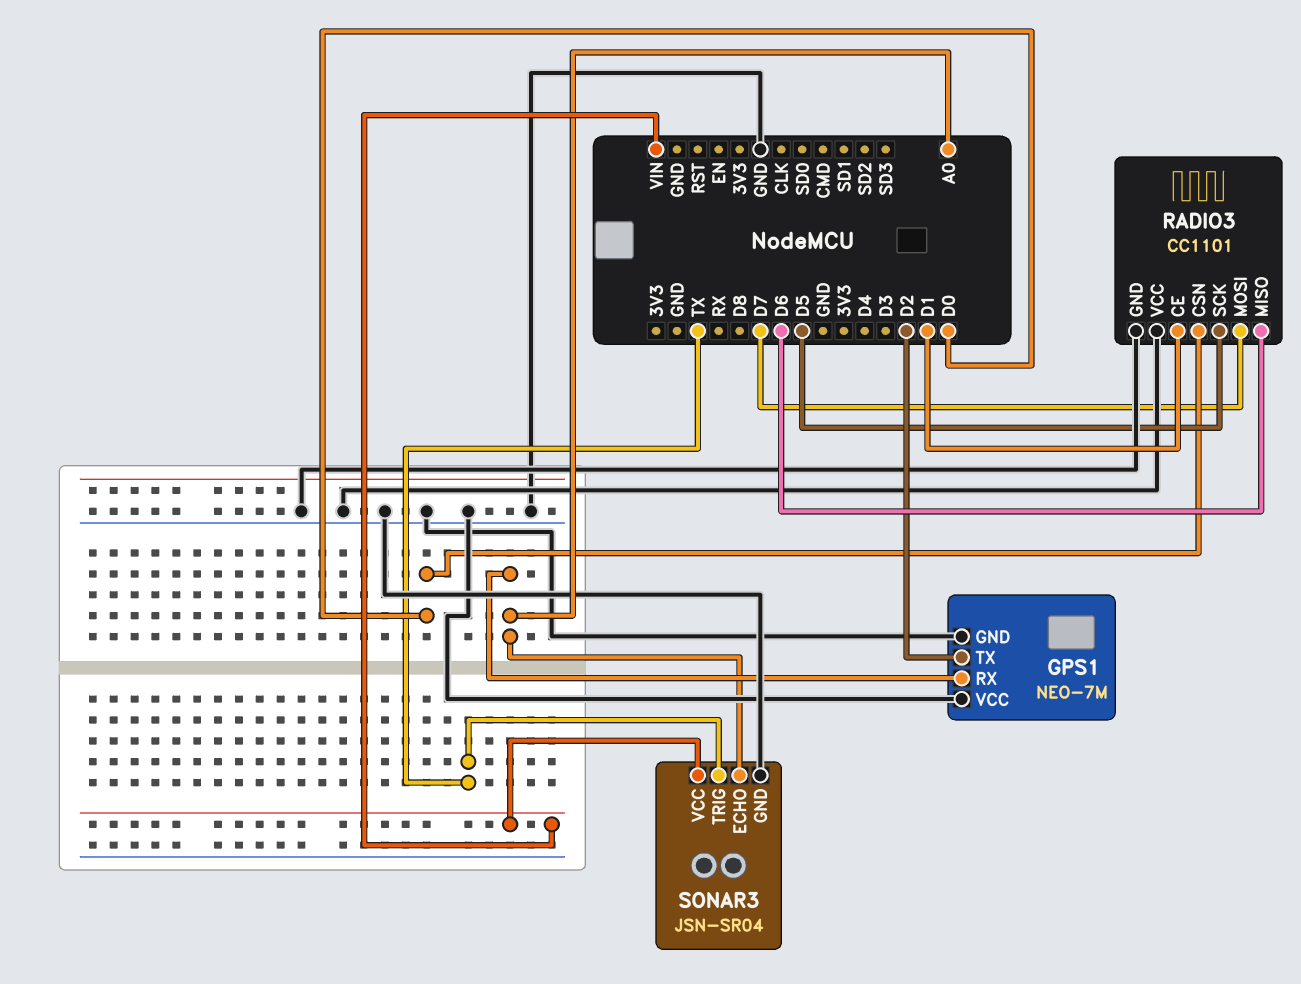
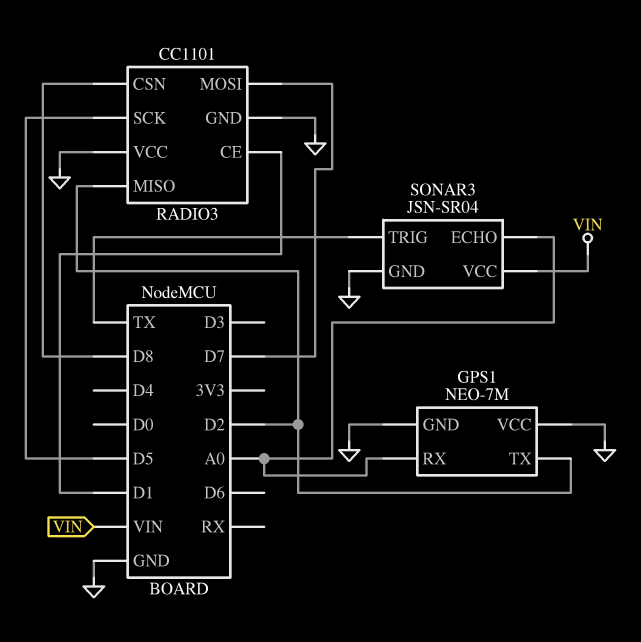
RADIO3 pin CSN: D0 -> D8
RADIO3 pin MISO: D6 -> D2

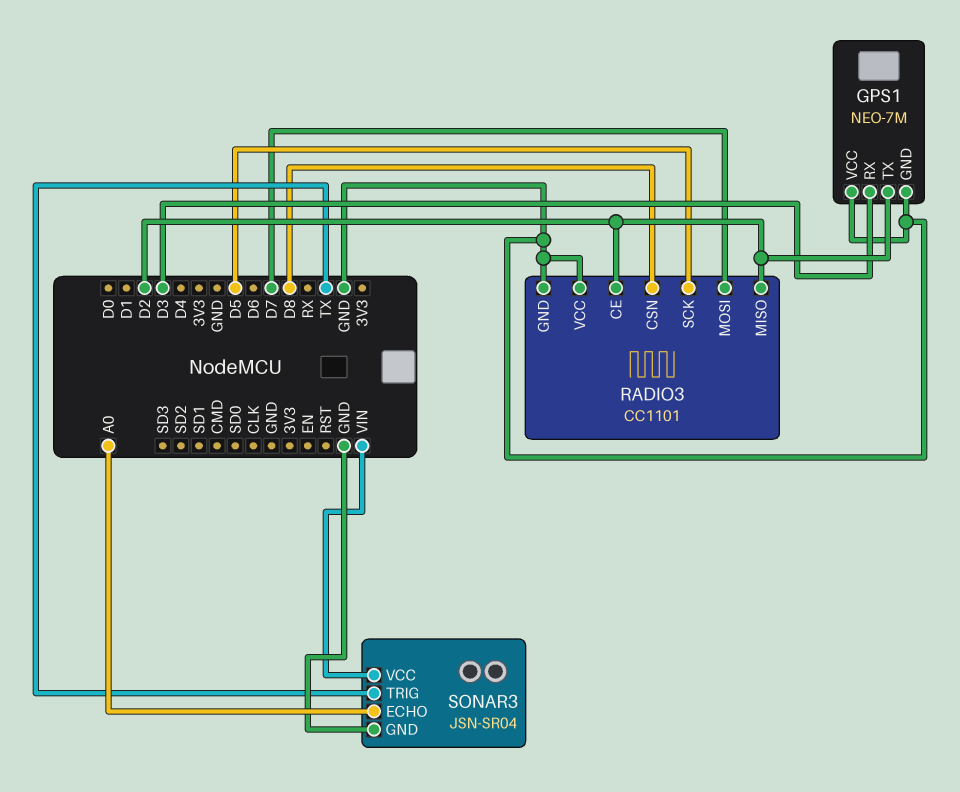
GPS1 pin RX: A0 -> D3
RADIO3 pin CE: D1 -> D2

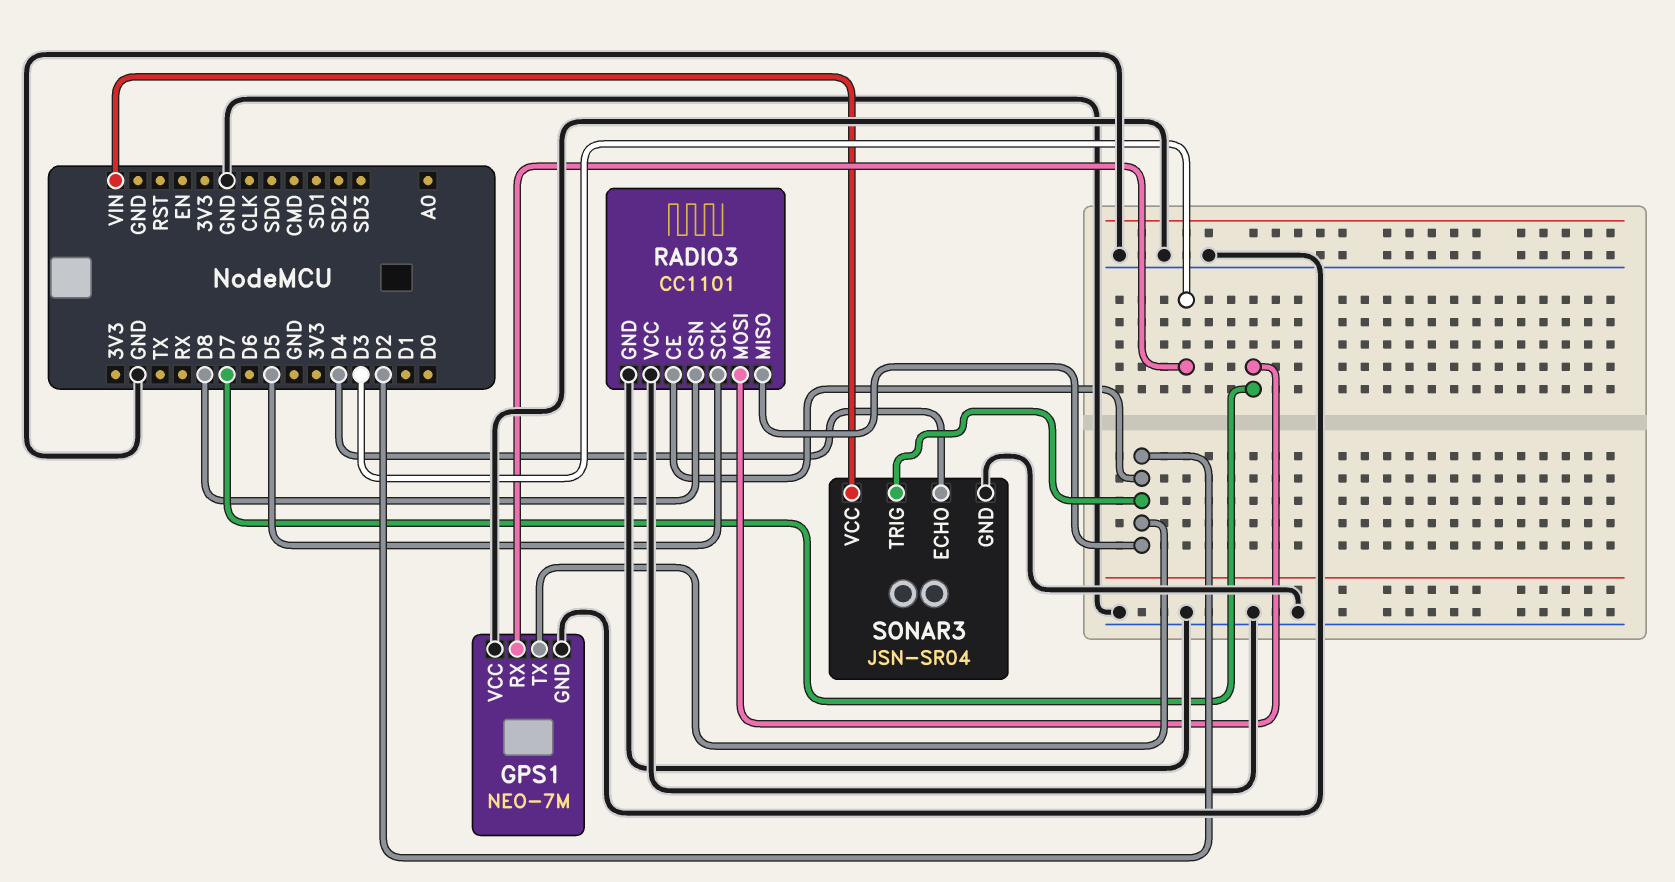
SONAR3 pin ECHO: A0 -> D4
SONAR3 pin TRIG: TX -> D2

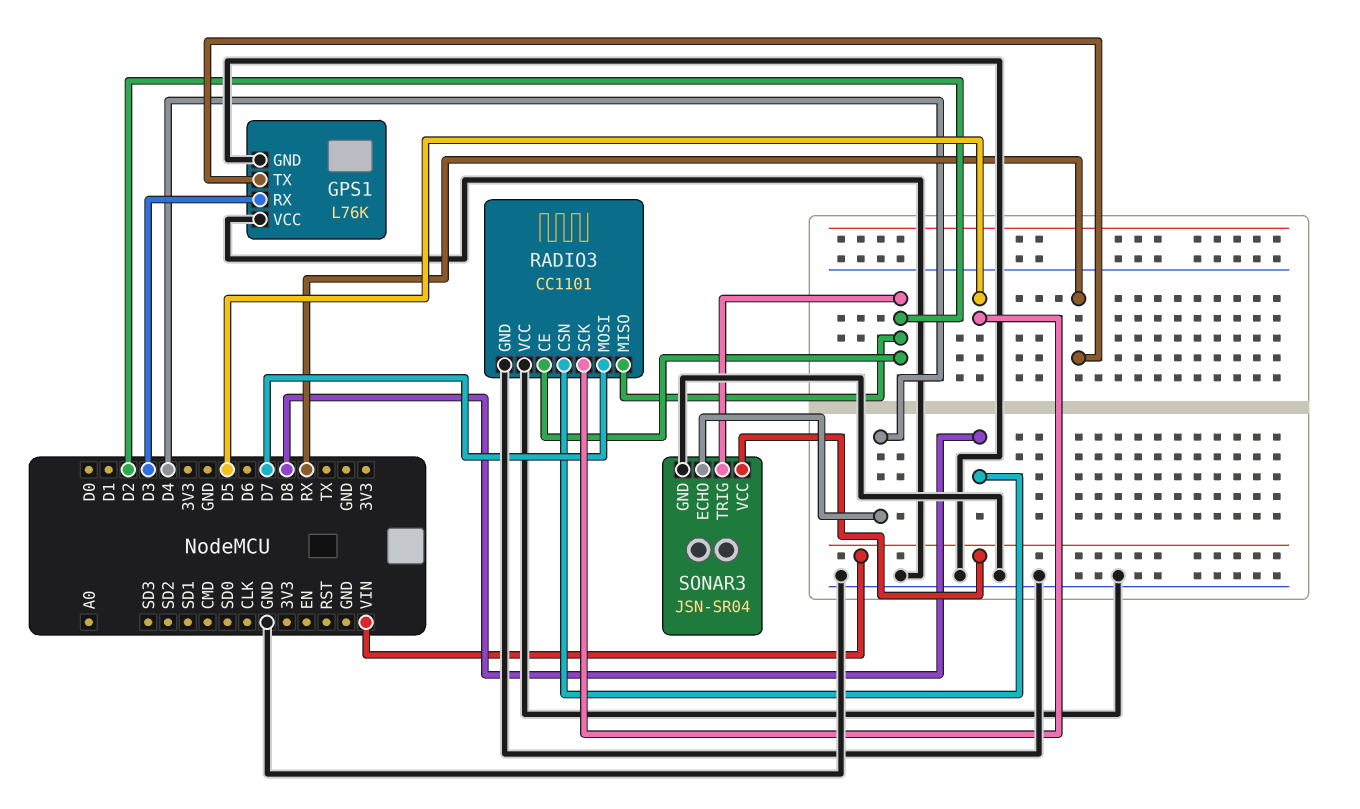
GPS1: NEO-7M -> L76K
GPS1 pin TX: D2 -> RX

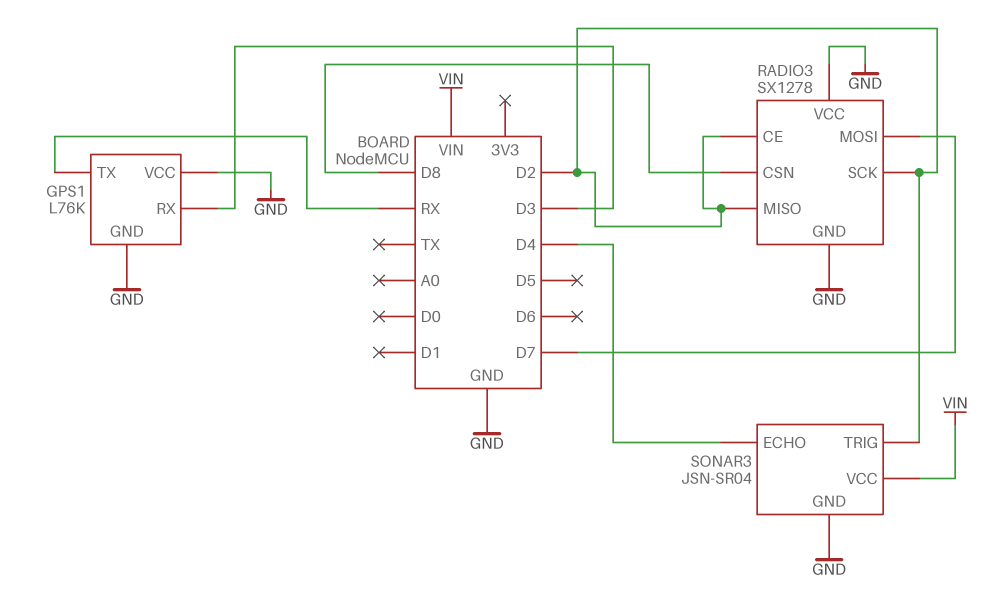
RADIO3: CC1101 -> SX1278
RADIO3 pin SCK: D5 -> D2

